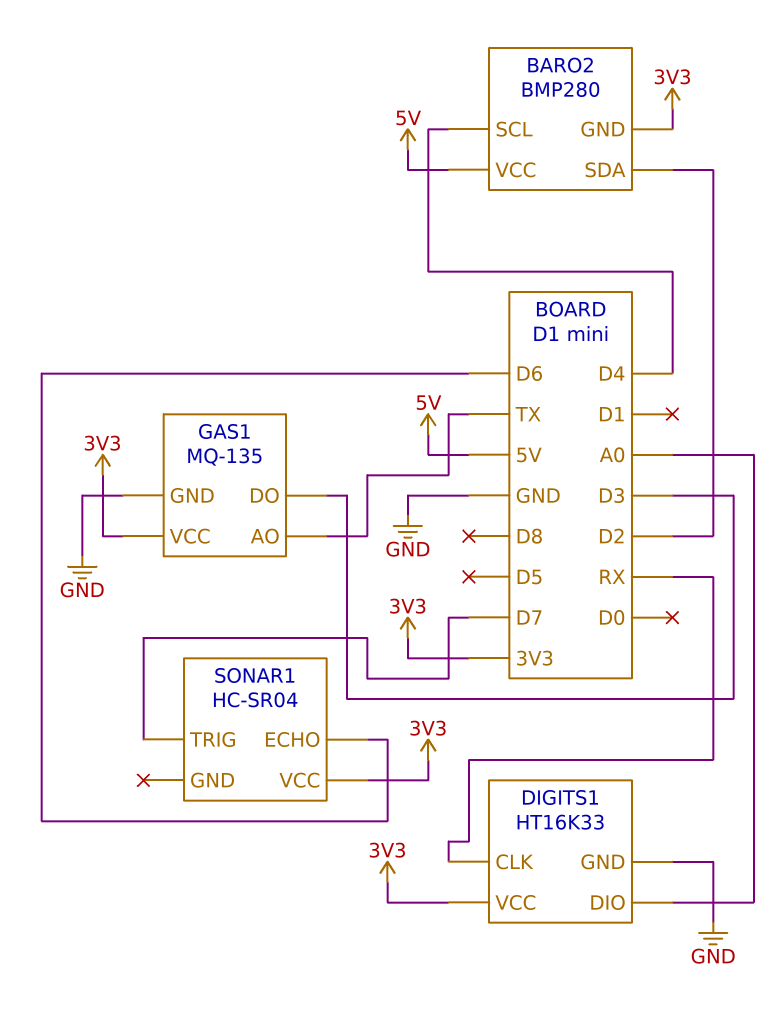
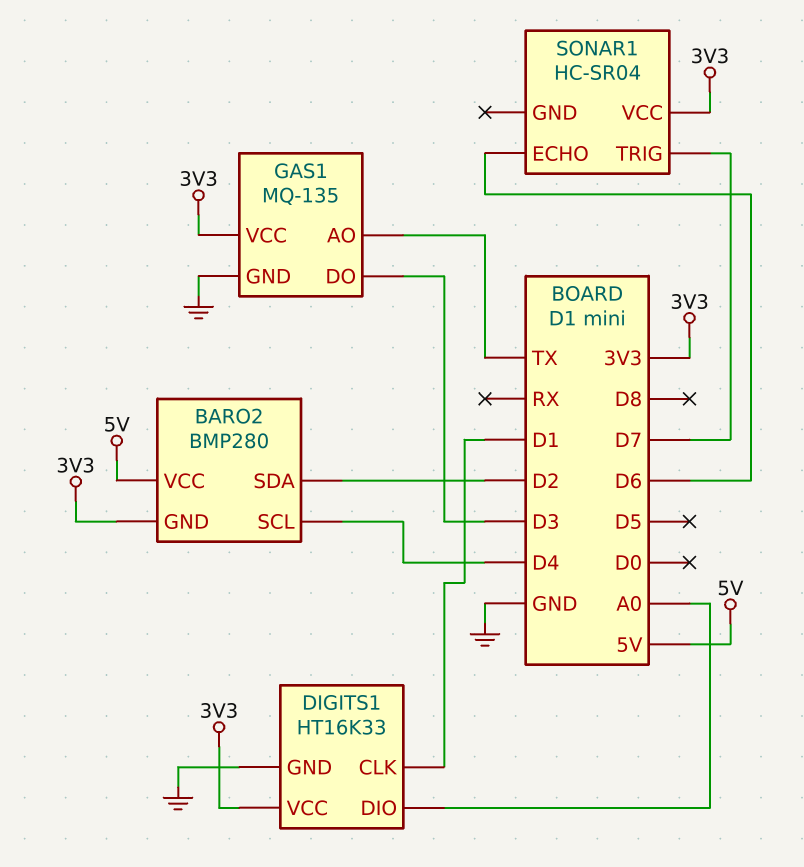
DIGITS1 pin CLK: RX -> D1

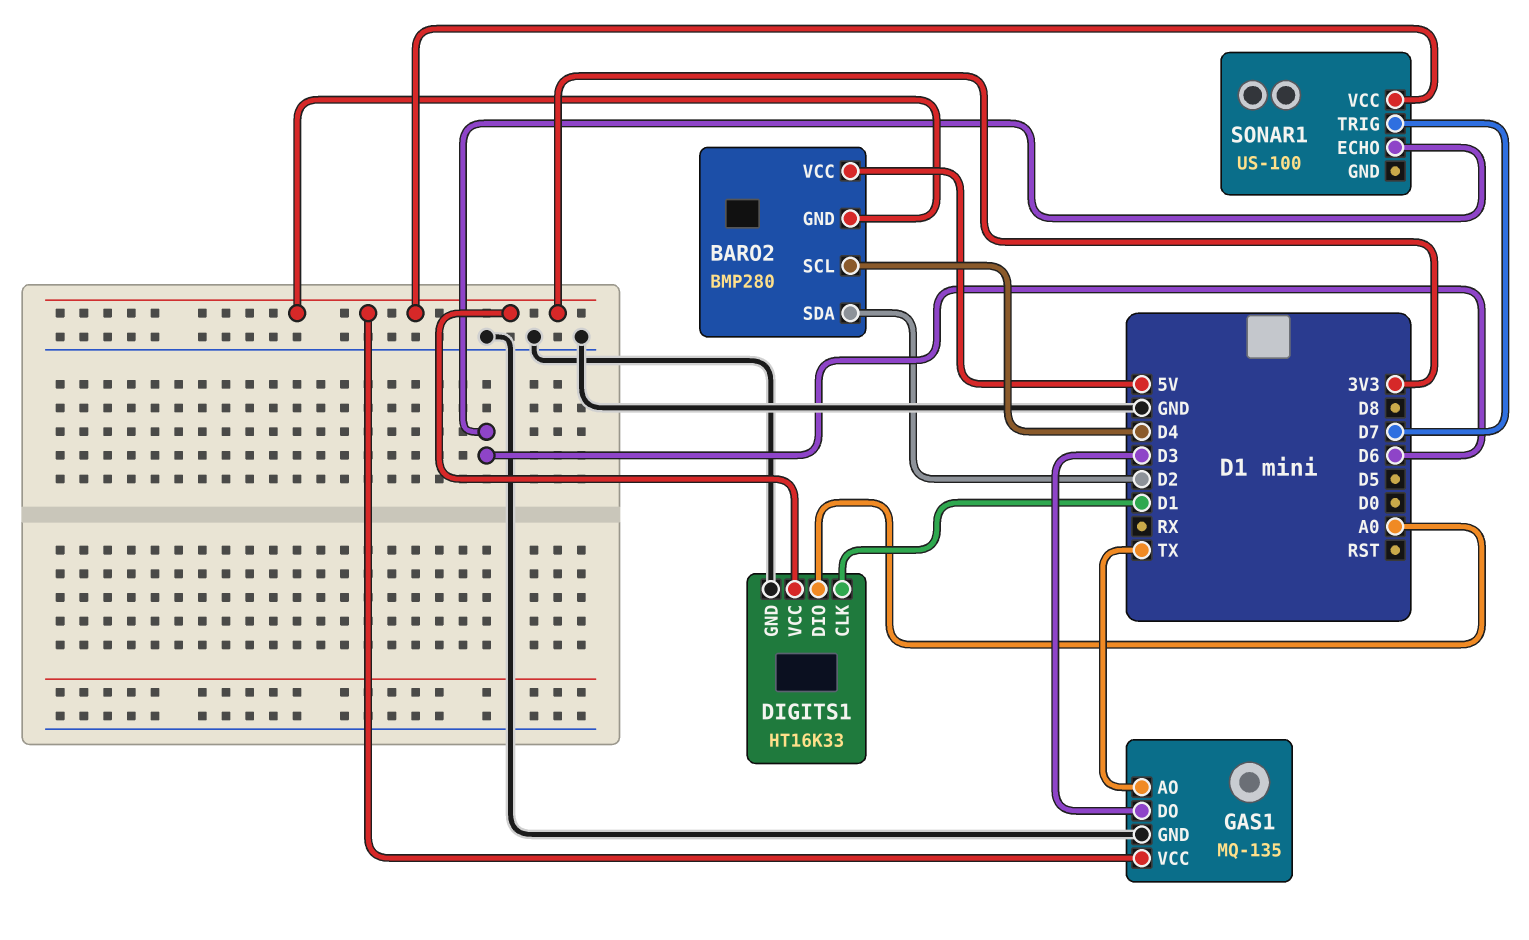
SONAR1: HC-SR04 -> US-100

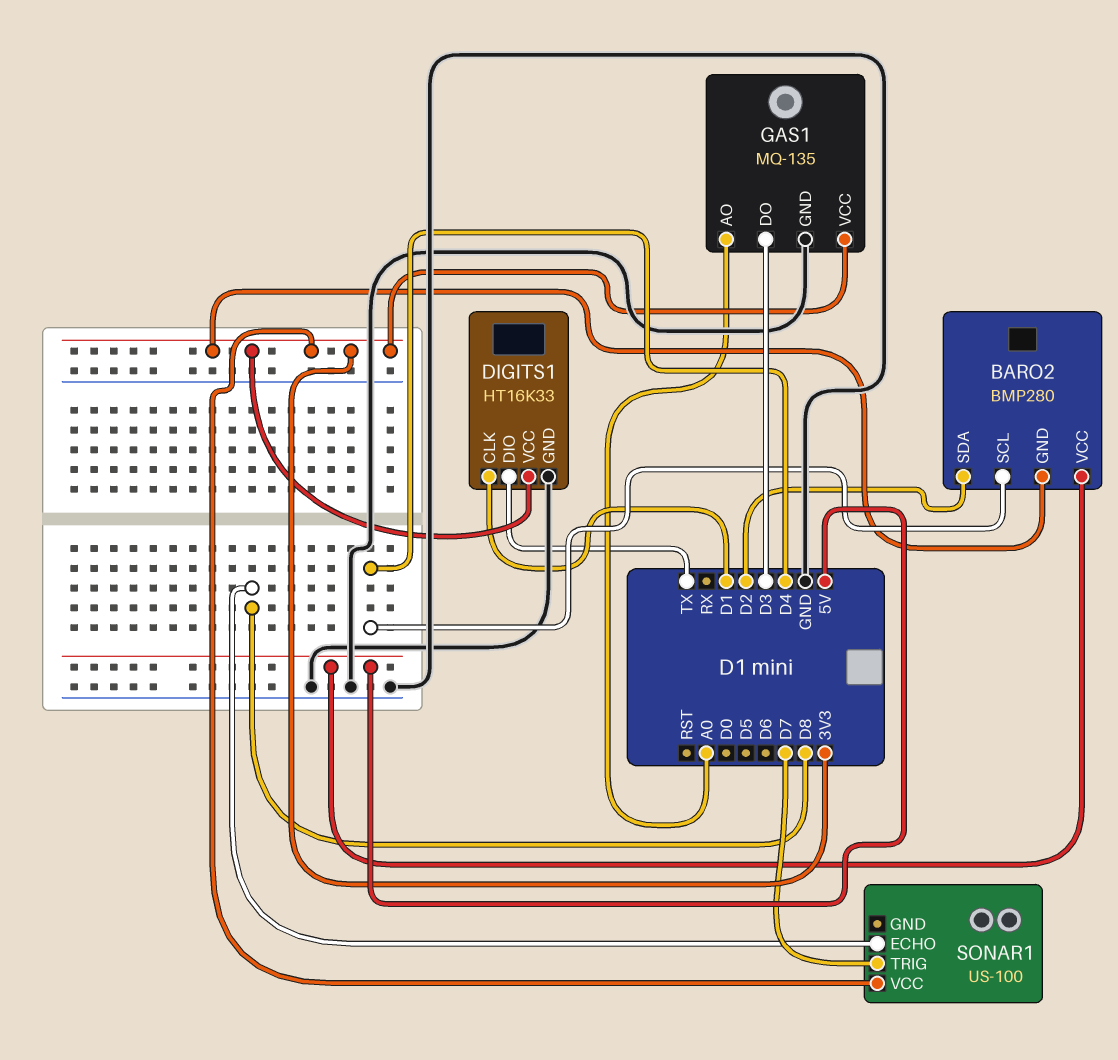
DIGITS1 pin DIO: A0 -> TX
GAS1 pin AO: TX -> A0
SONAR1 pin ECHO: D6 -> D8

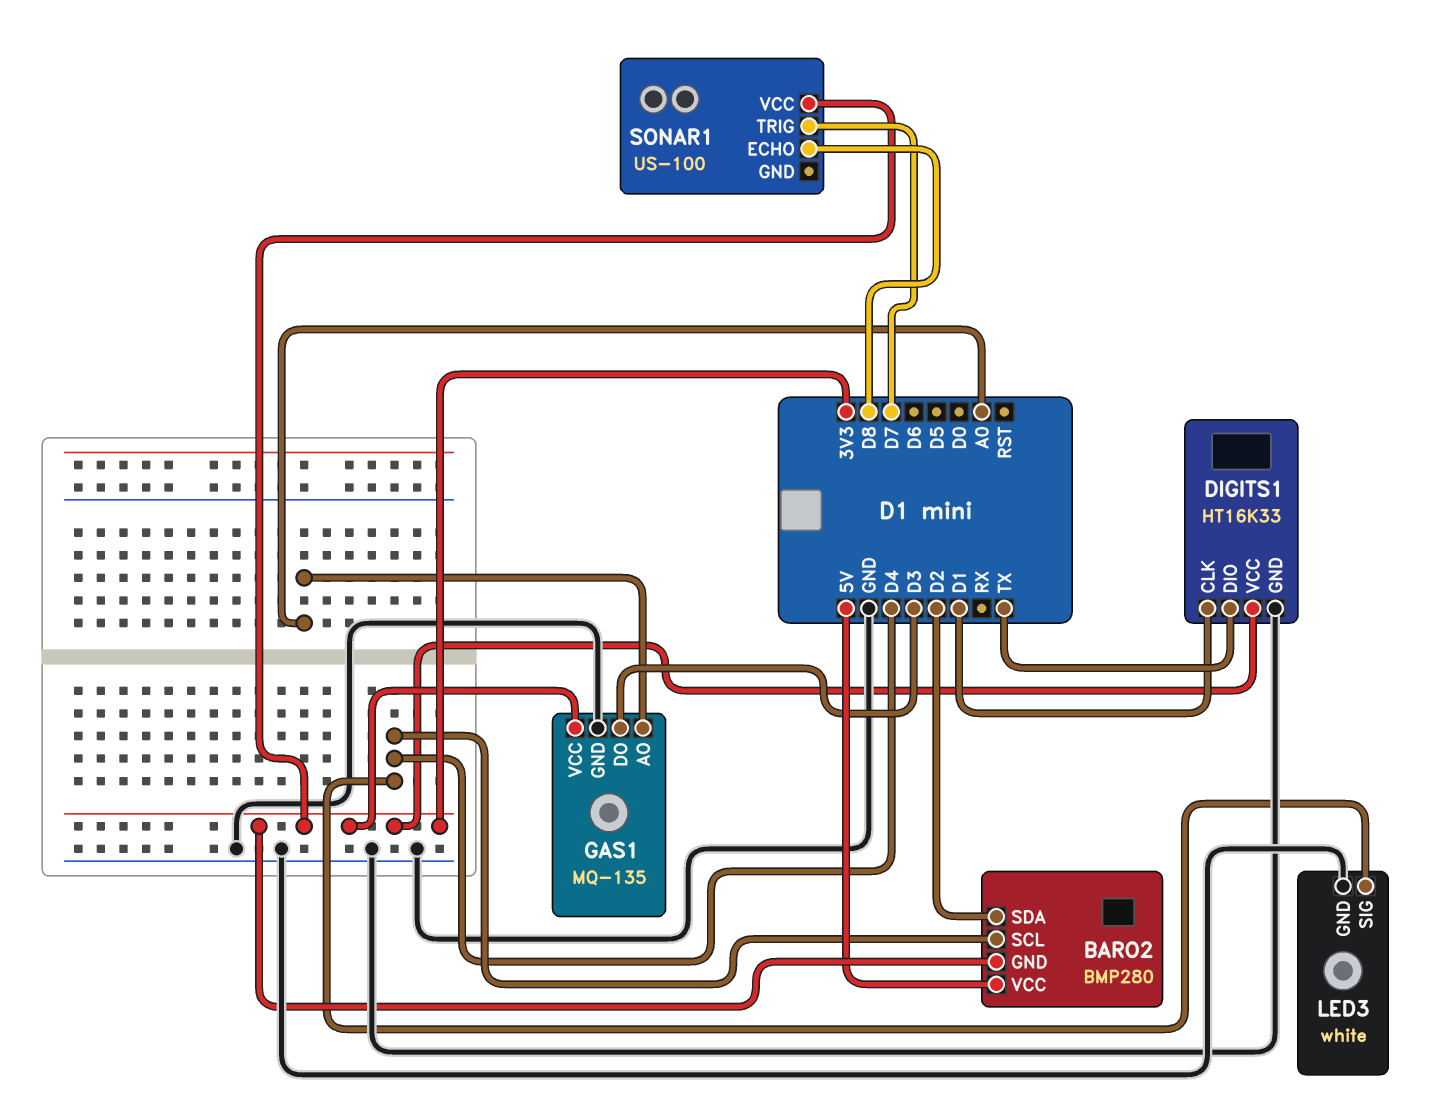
LED3: none -> white
LED3 pin GND: none -> GND
LED3 pin SIG: none -> D4

